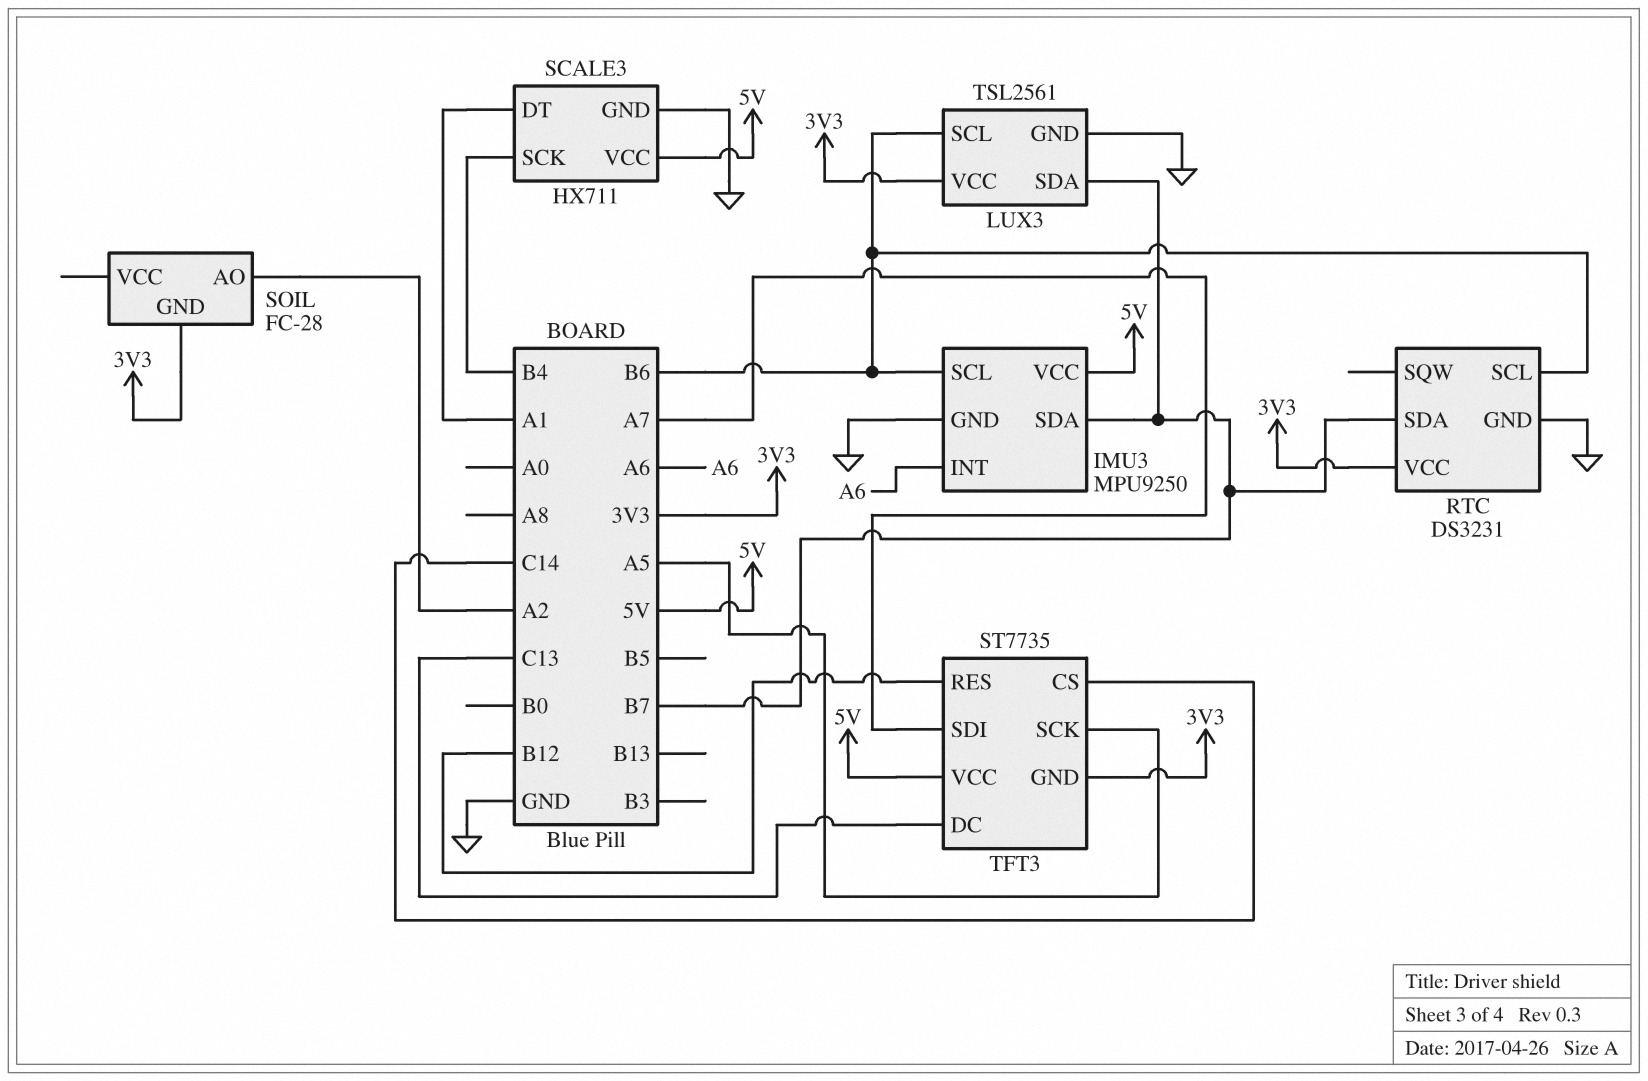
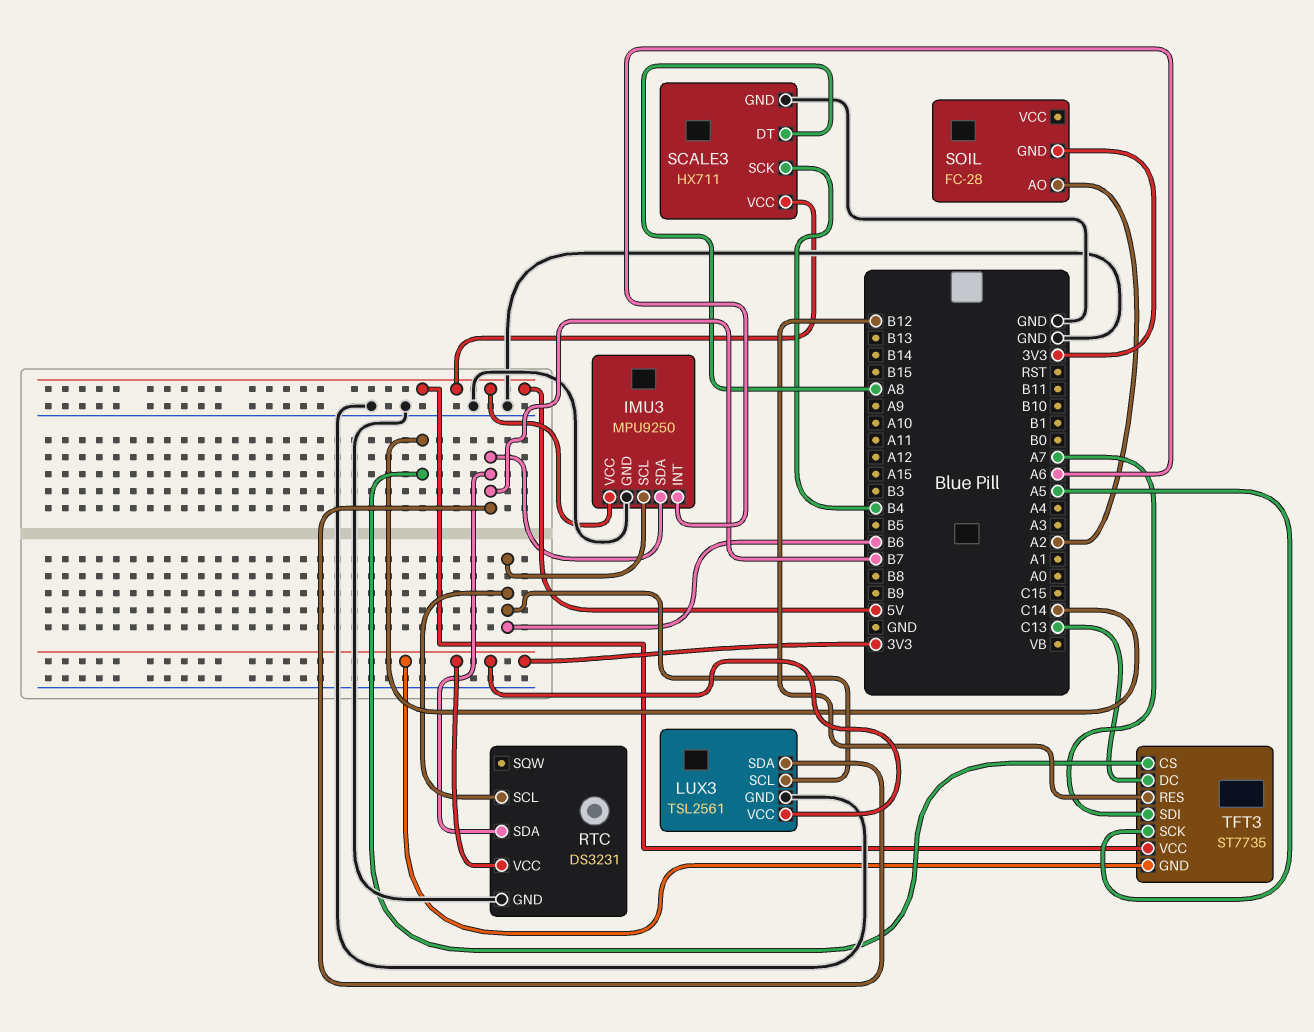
SCALE3 pin DT: A1 -> A8

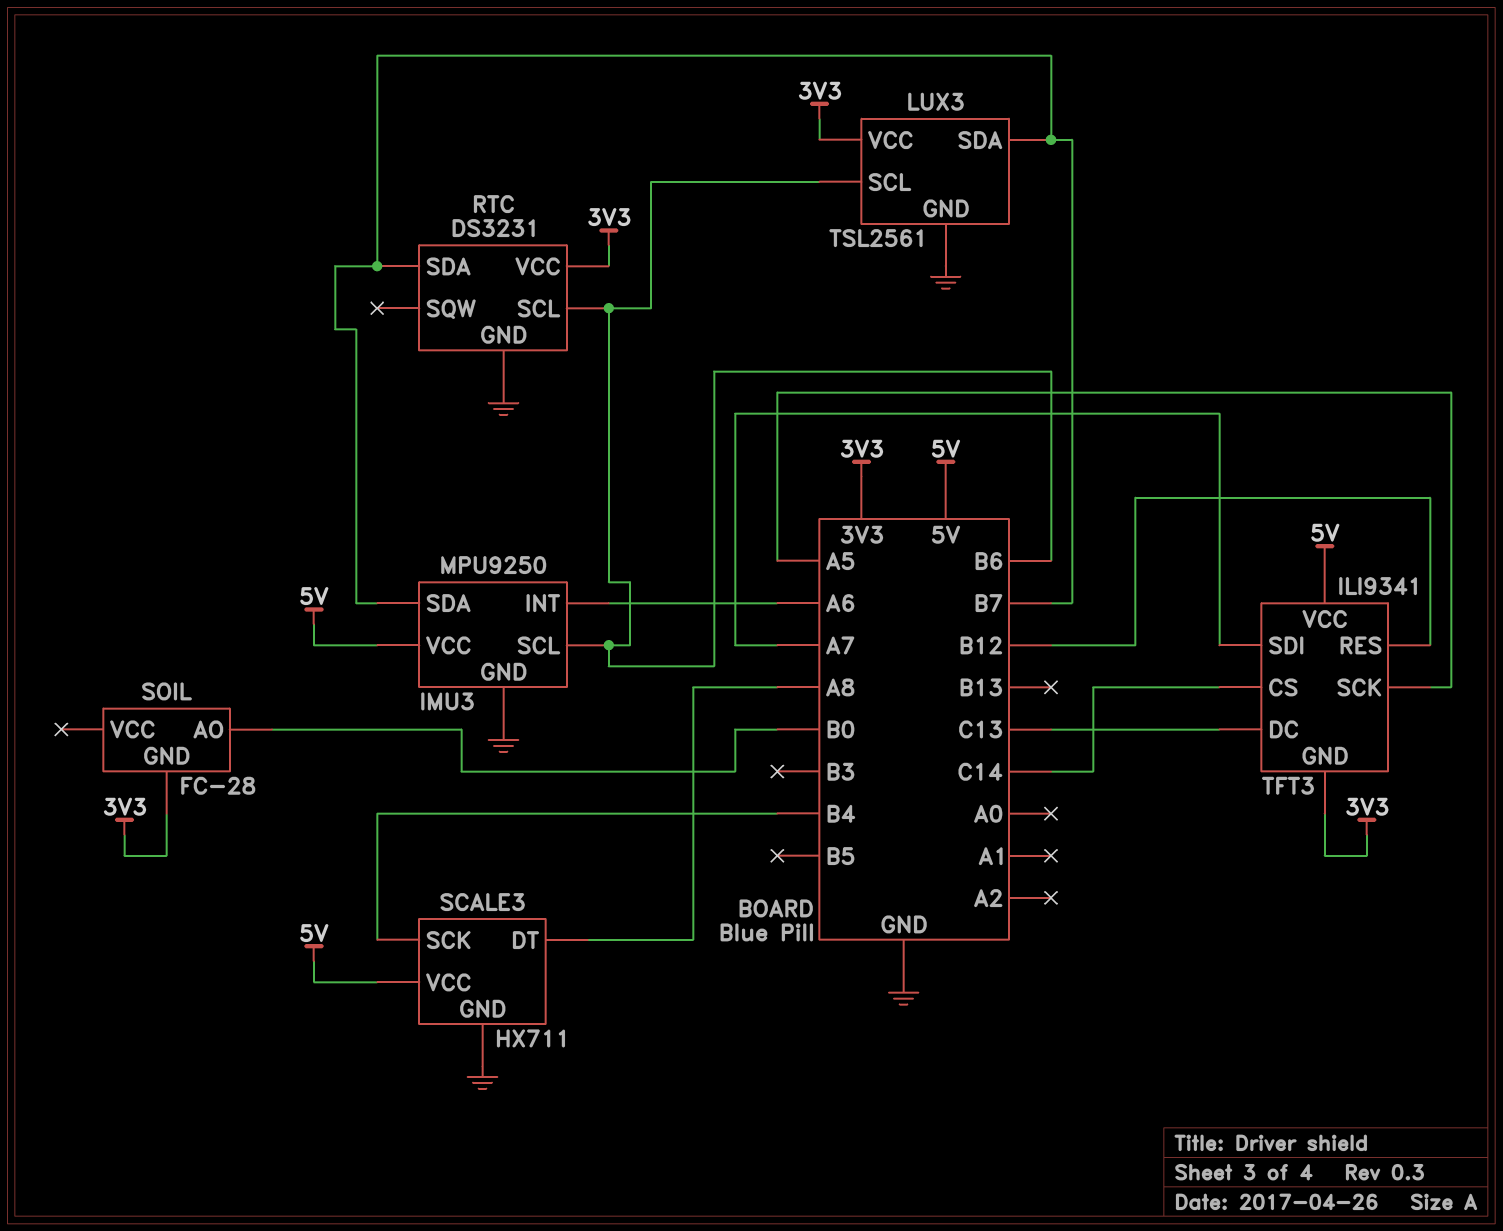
SOIL pin AO: A2 -> B0
TFT3: ST7735 -> ILI9341

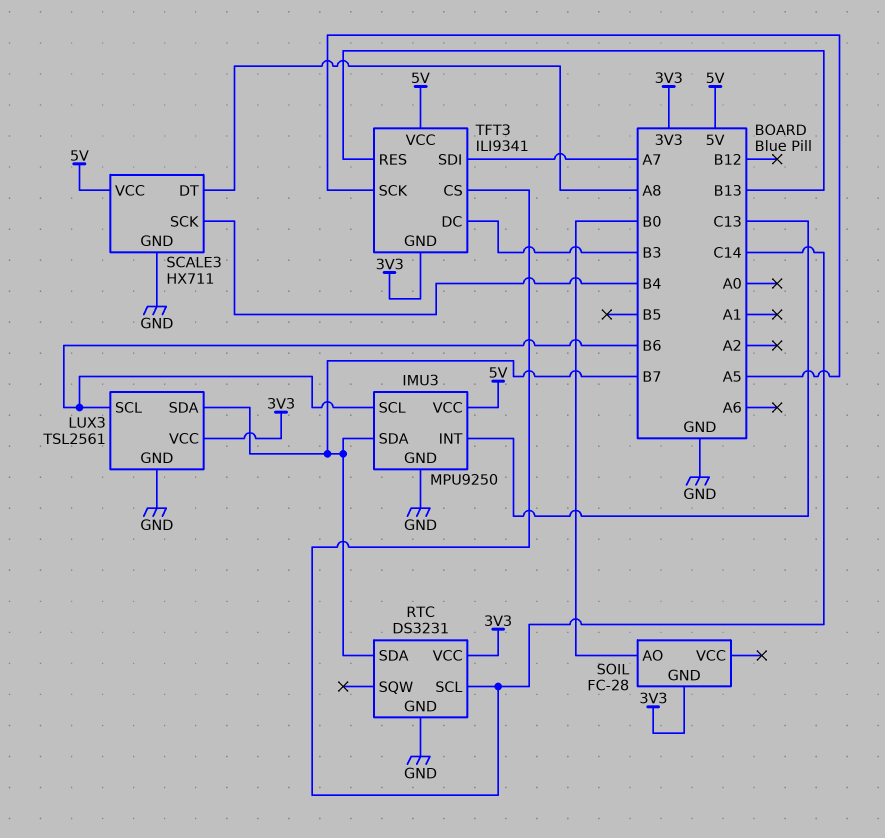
IMU3 pin INT: A6 -> C13
RTC pin SCL: B6 -> C14
TFT3 pin DC: C13 -> B3
TFT3 pin RES: B12 -> B13

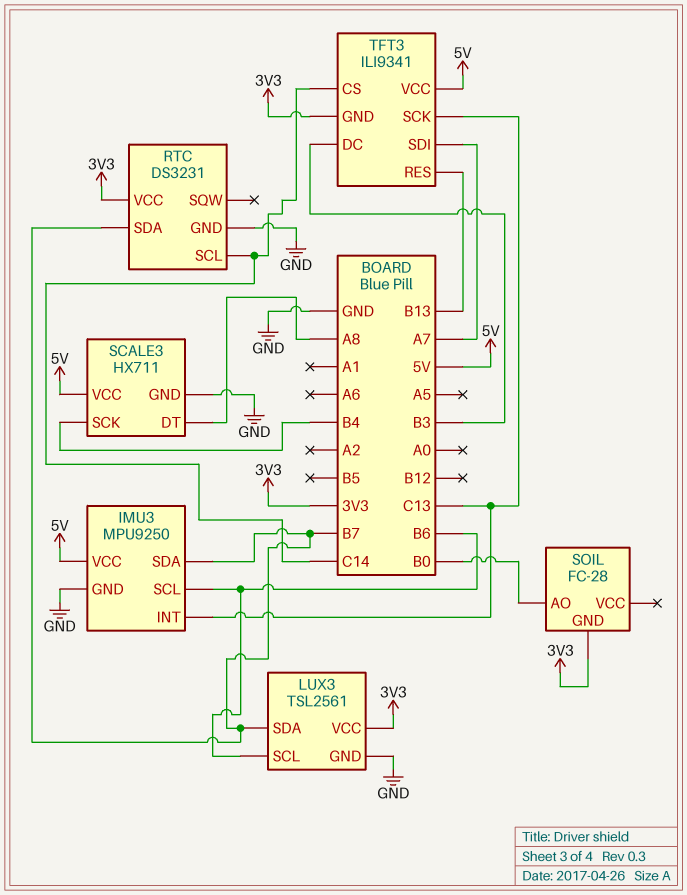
TFT3 pin SCK: A5 -> C13

